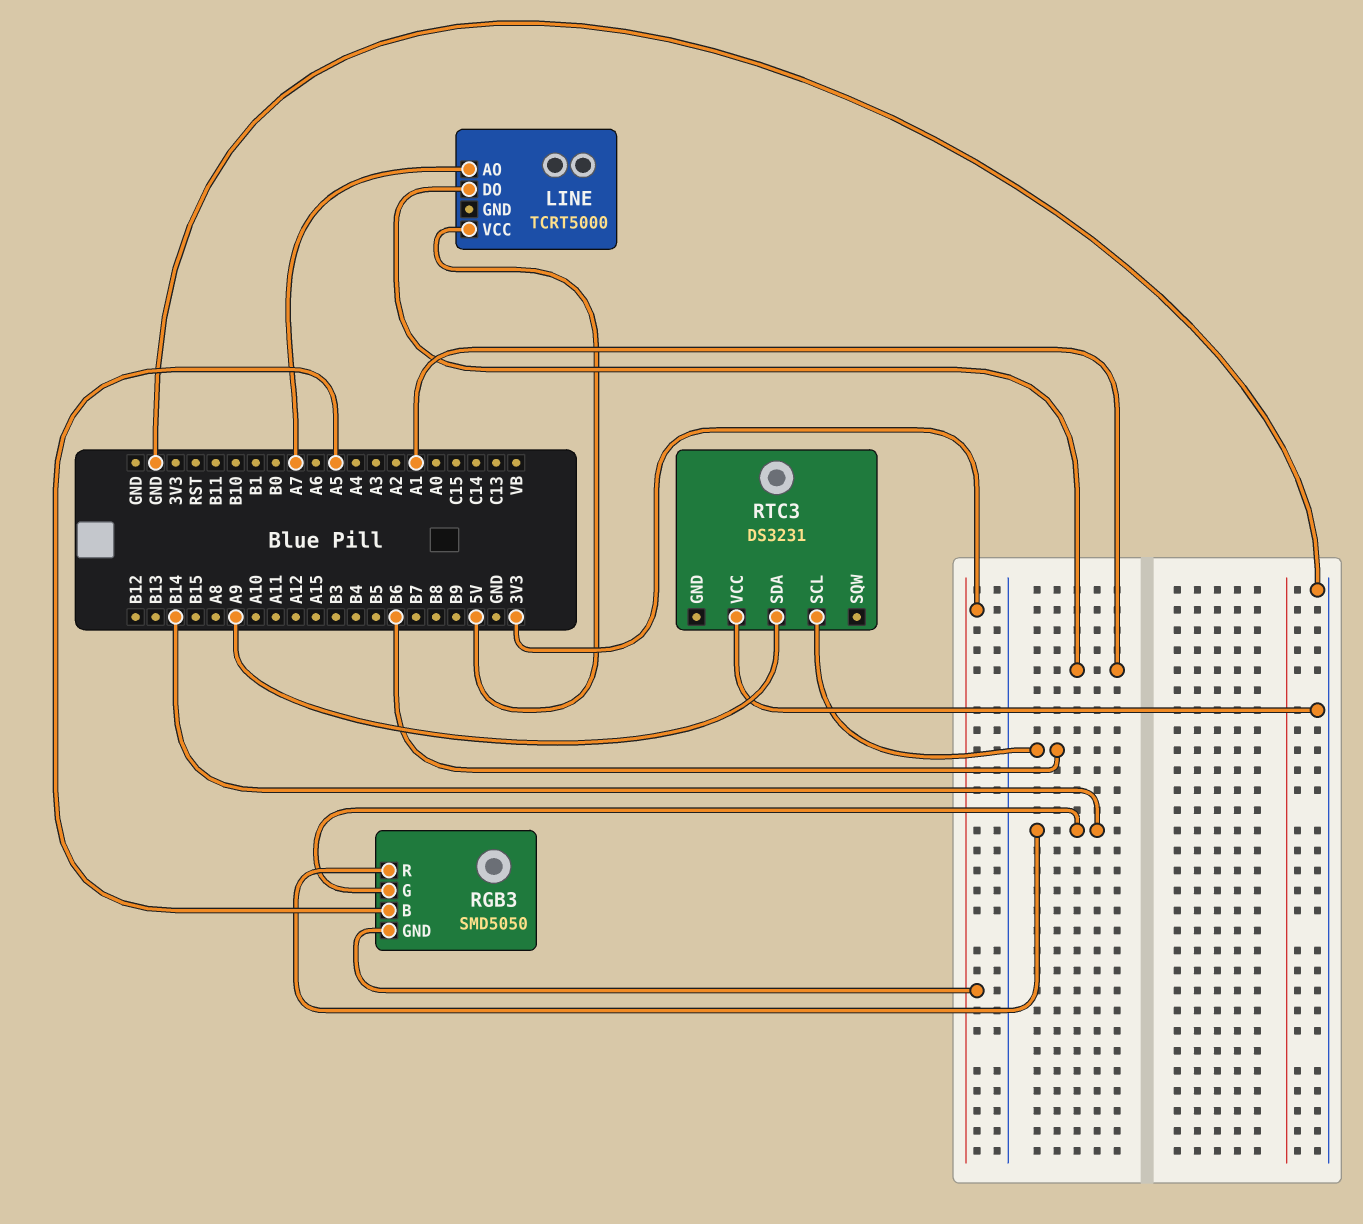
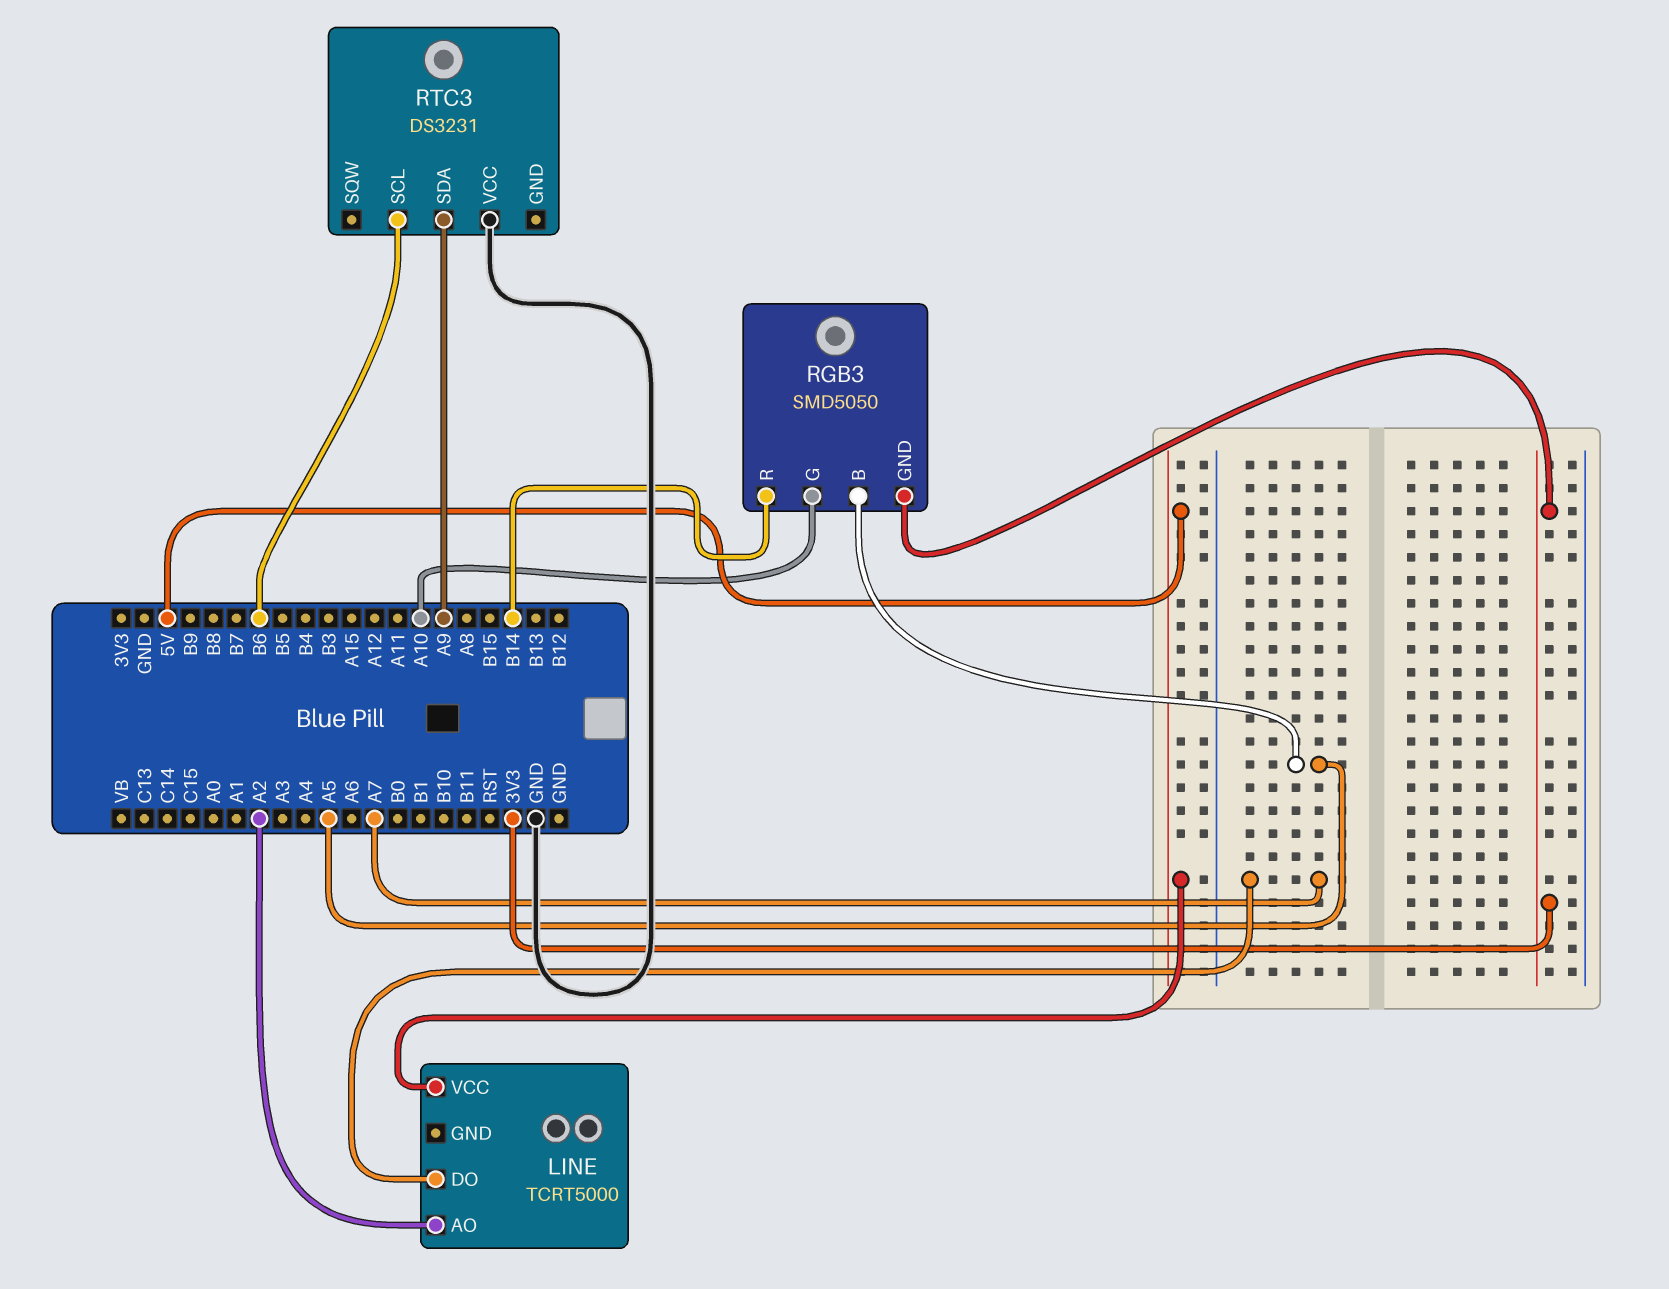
LINE pin AO: A7 -> A2
LINE pin DO: A1 -> A7
RGB3 pin G: B14 -> A10

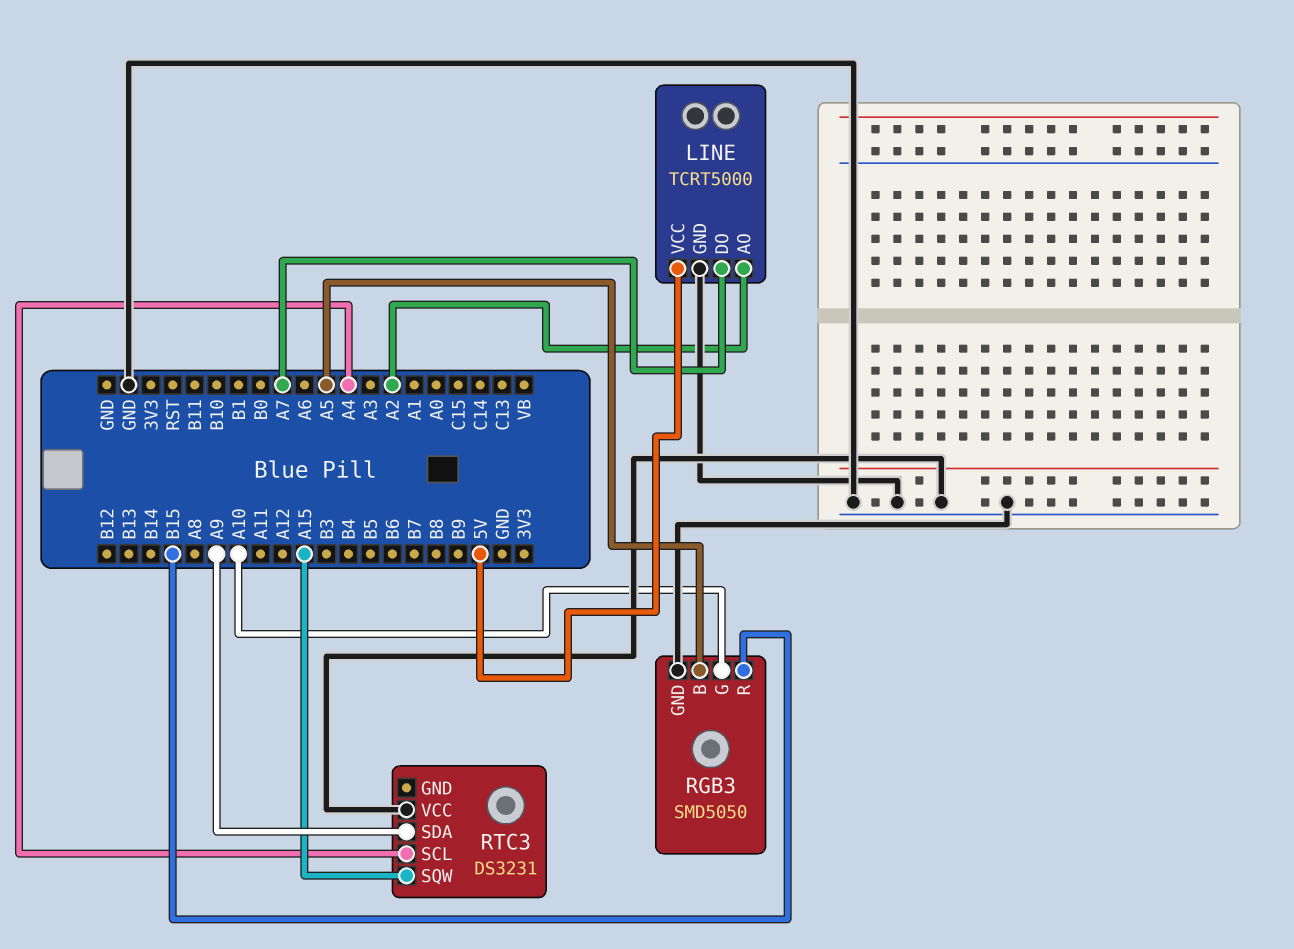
LINE pin GND: none -> GND
RGB3 pin GND: 3V3 -> GND
RGB3 pin R: B14 -> B15
RTC3 pin SCL: B6 -> A4
RTC3 pin SQW: none -> A15

